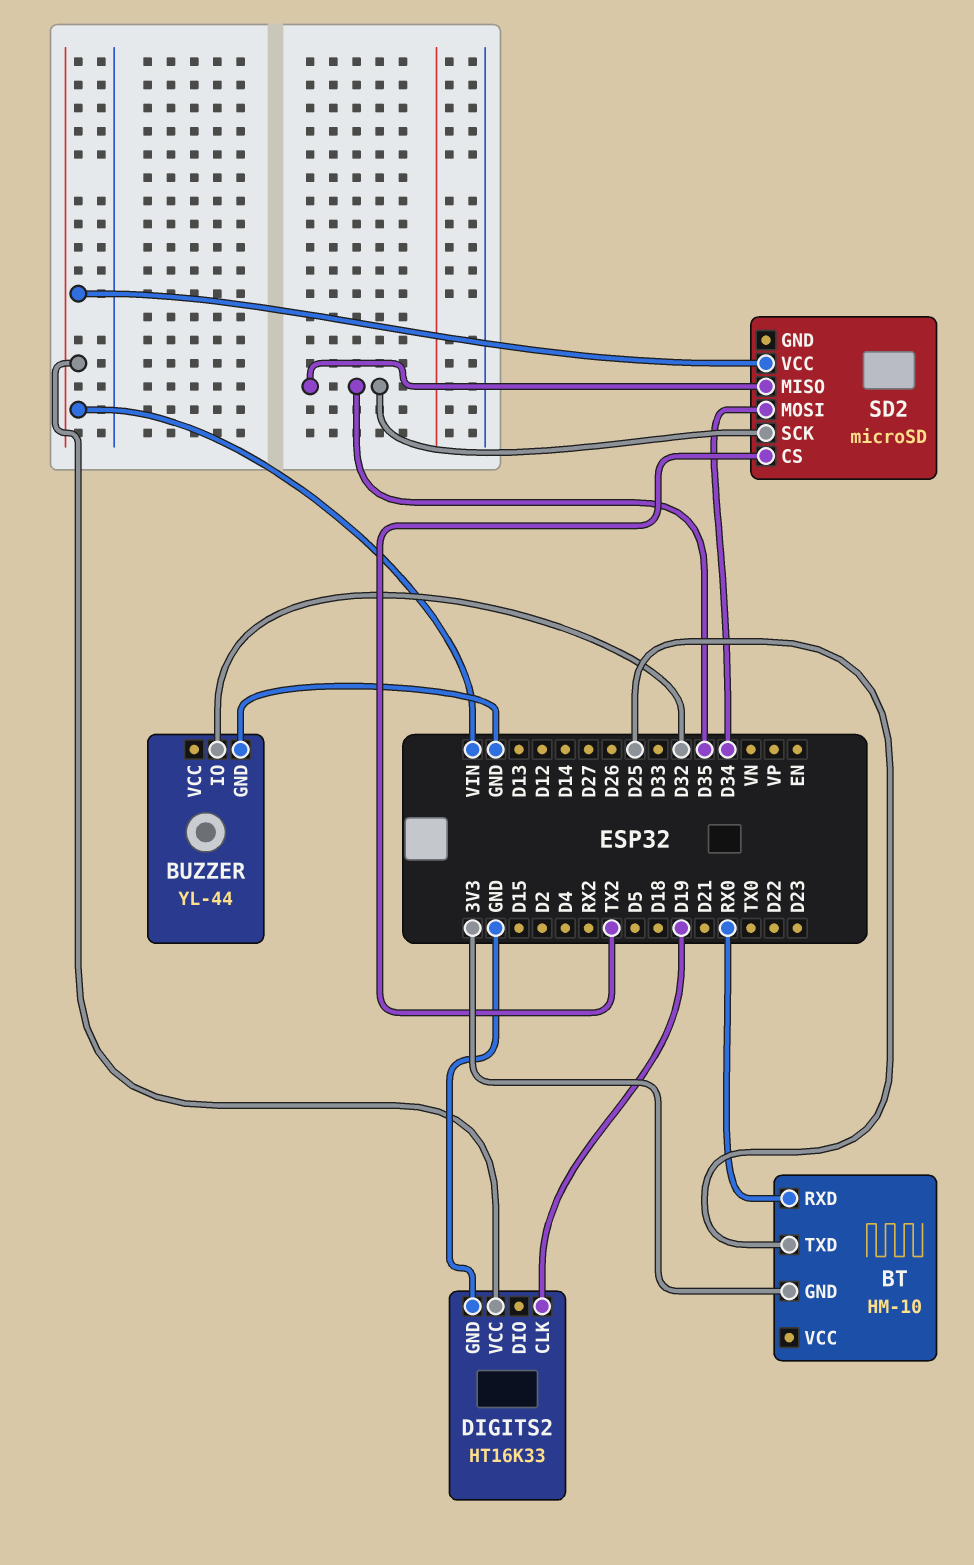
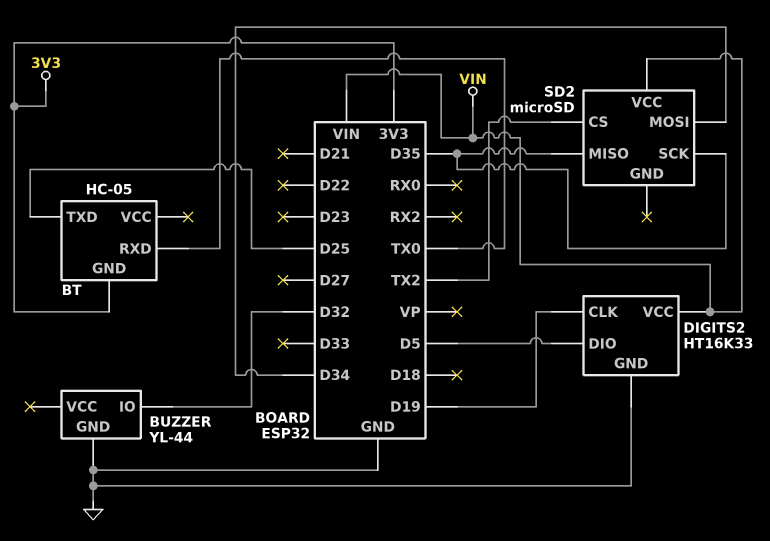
BT: HM-10 -> HC-05
BT pin RXD: RX0 -> TX0
DIGITS2 pin DIO: none -> D5

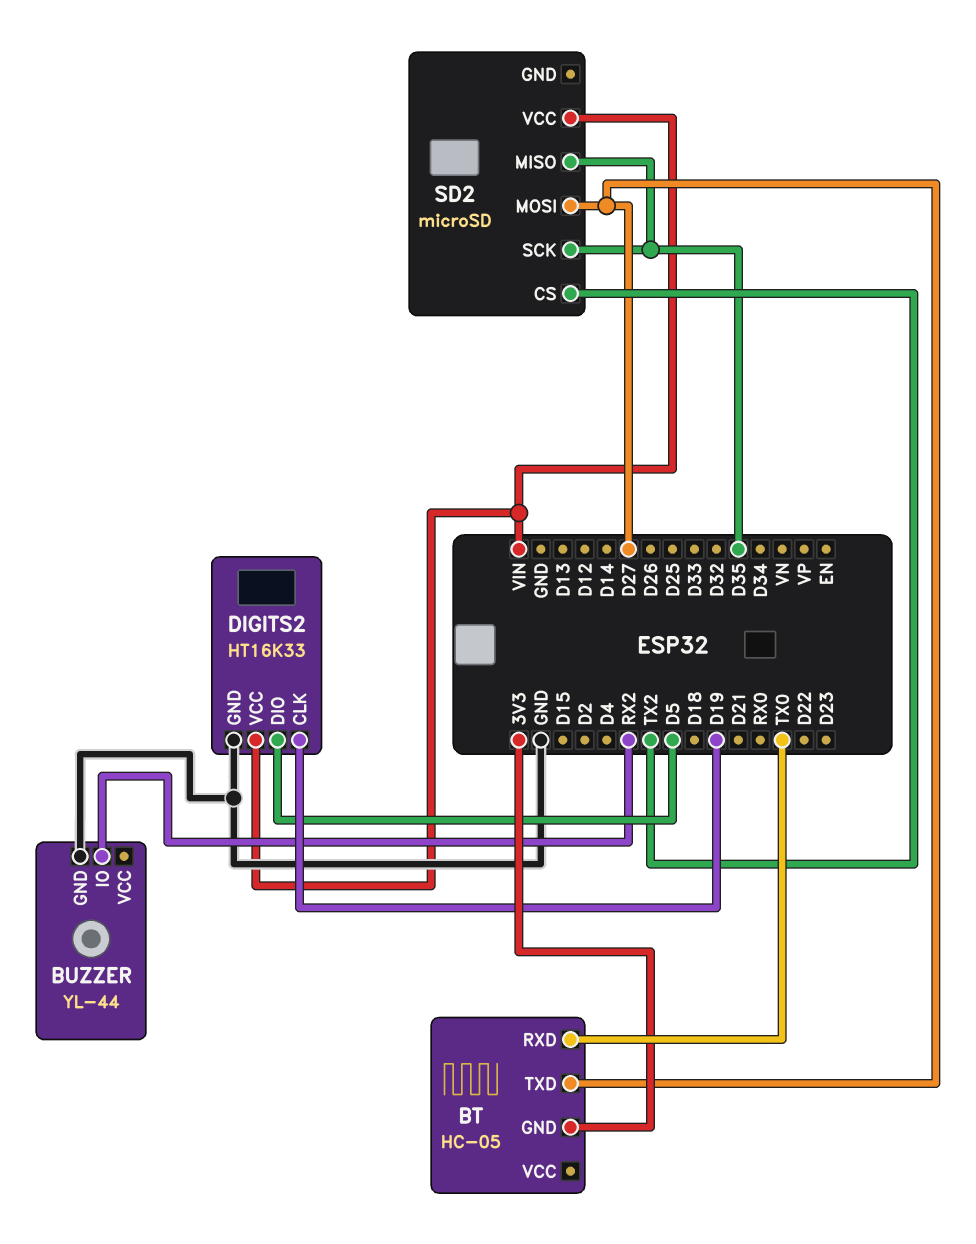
BT pin TXD: D25 -> D27
BUZZER pin IO: D32 -> RX2
SD2 pin MOSI: D34 -> D27

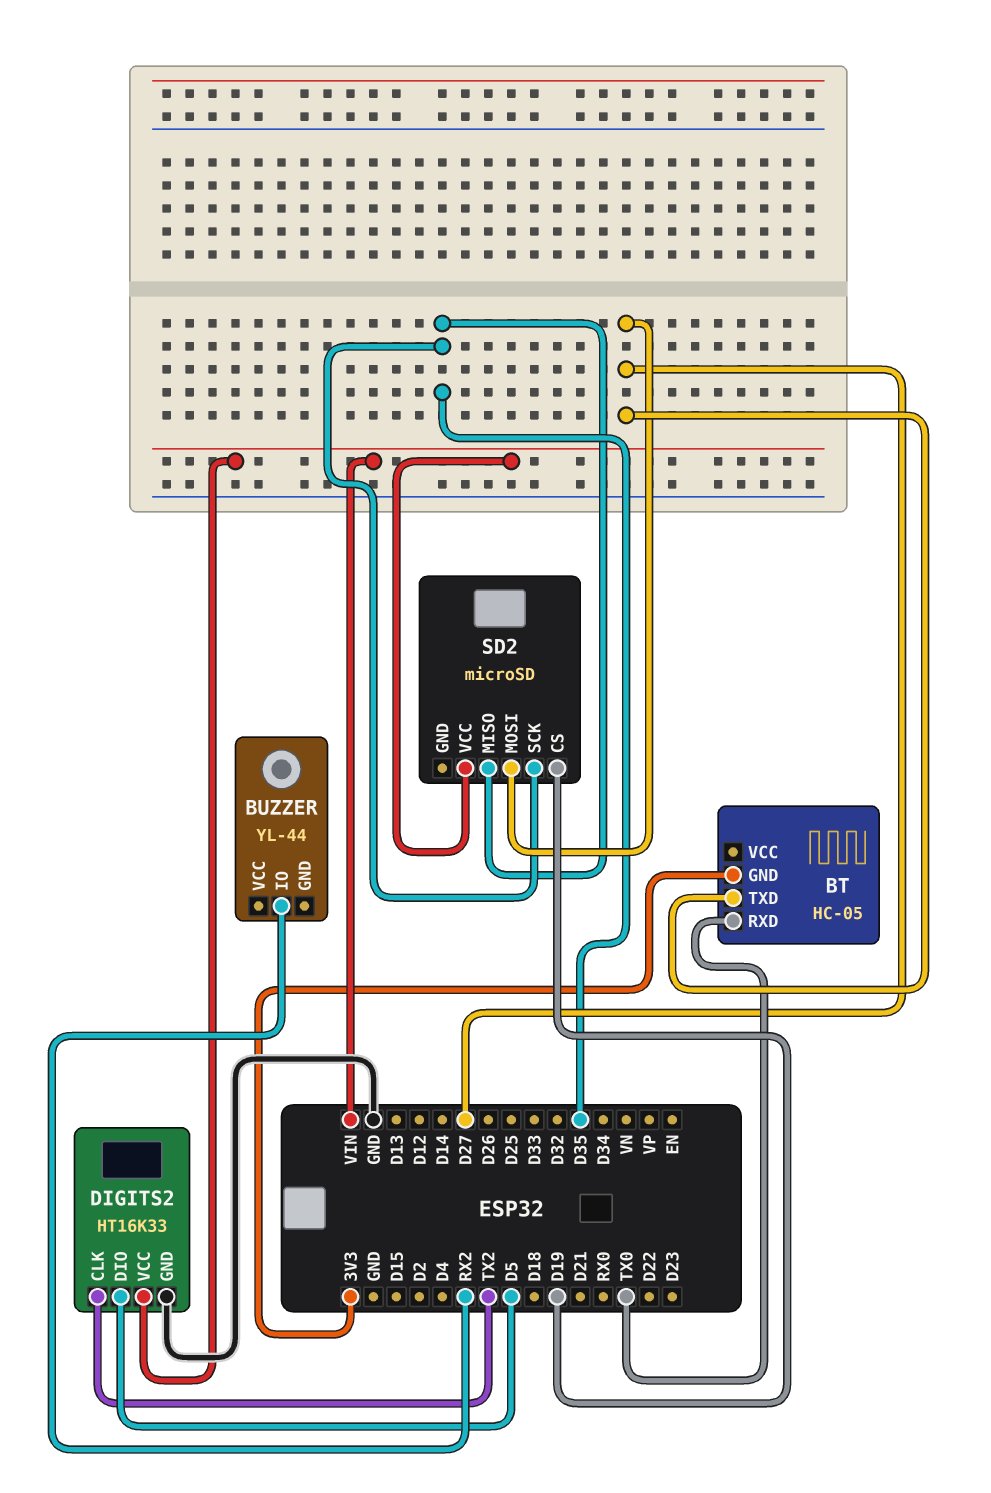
BUZZER pin GND: GND -> none
DIGITS2 pin CLK: D19 -> TX2
SD2 pin CS: TX2 -> D19

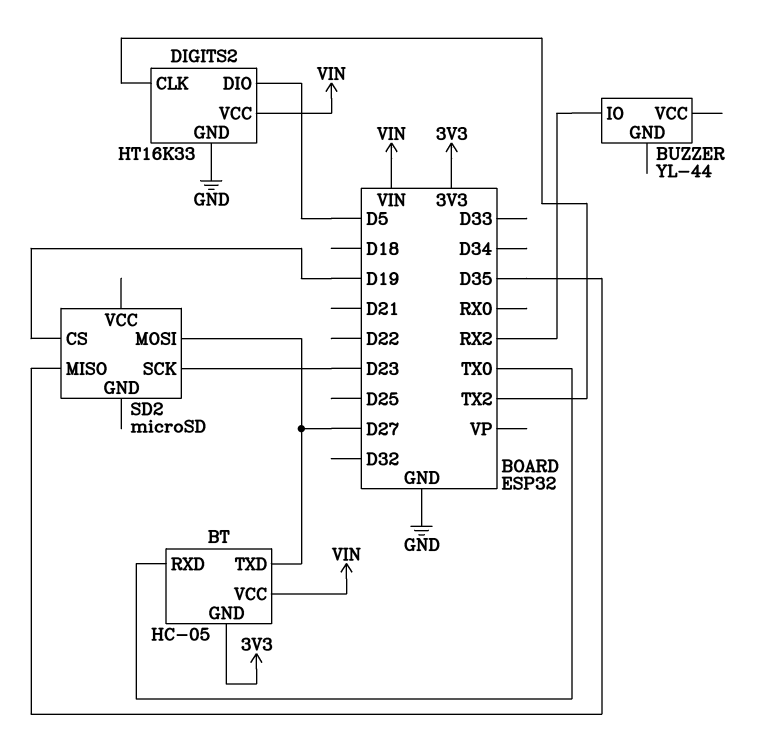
BT pin VCC: none -> VIN
SD2 pin SCK: D35 -> D23
SD2 pin VCC: VIN -> none

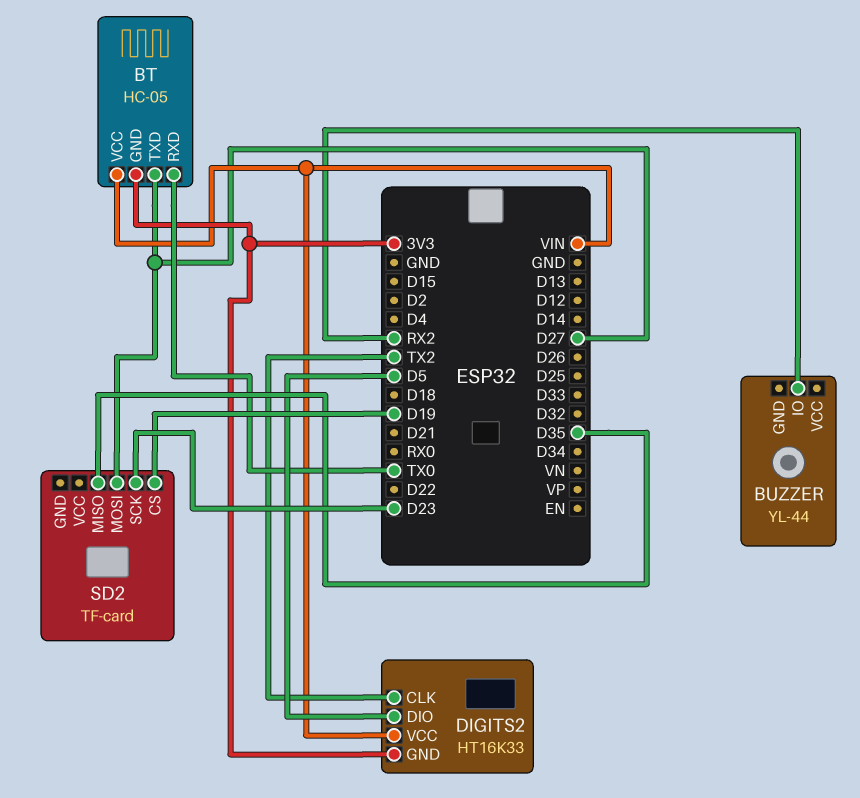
DIGITS2 pin GND: GND -> 3V3
SD2: microSD -> TF-card

